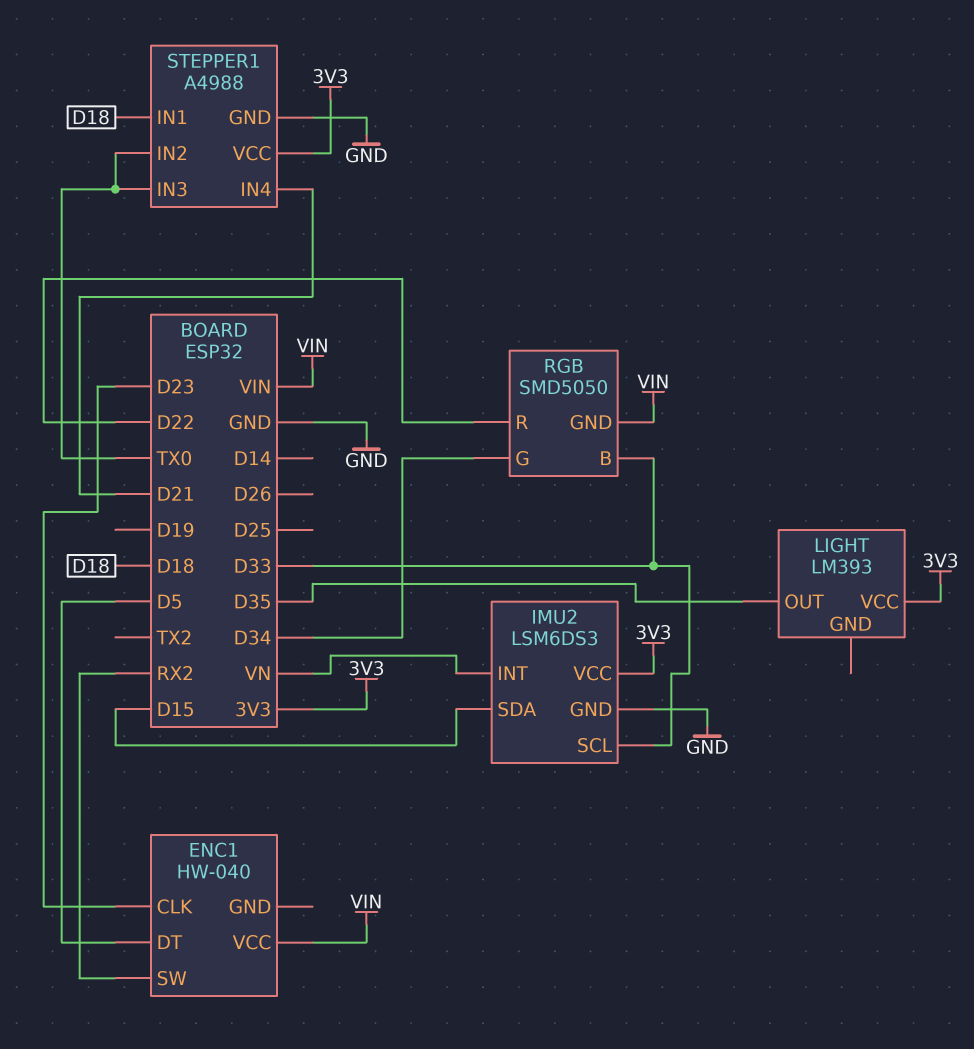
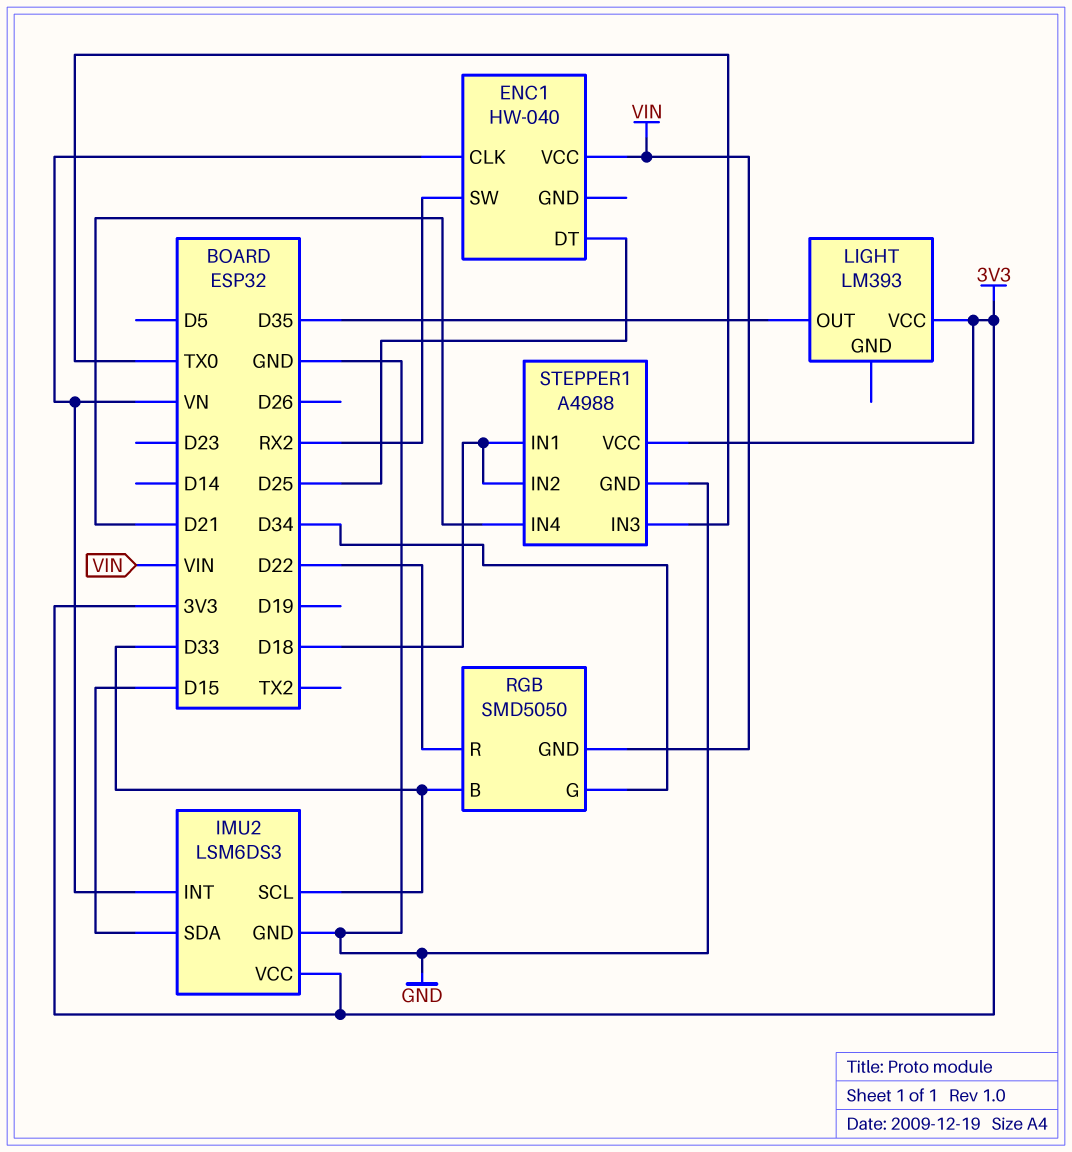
ENC1 pin CLK: D23 -> VN
ENC1 pin DT: D5 -> D25
STEPPER1 pin IN2: TX0 -> D18

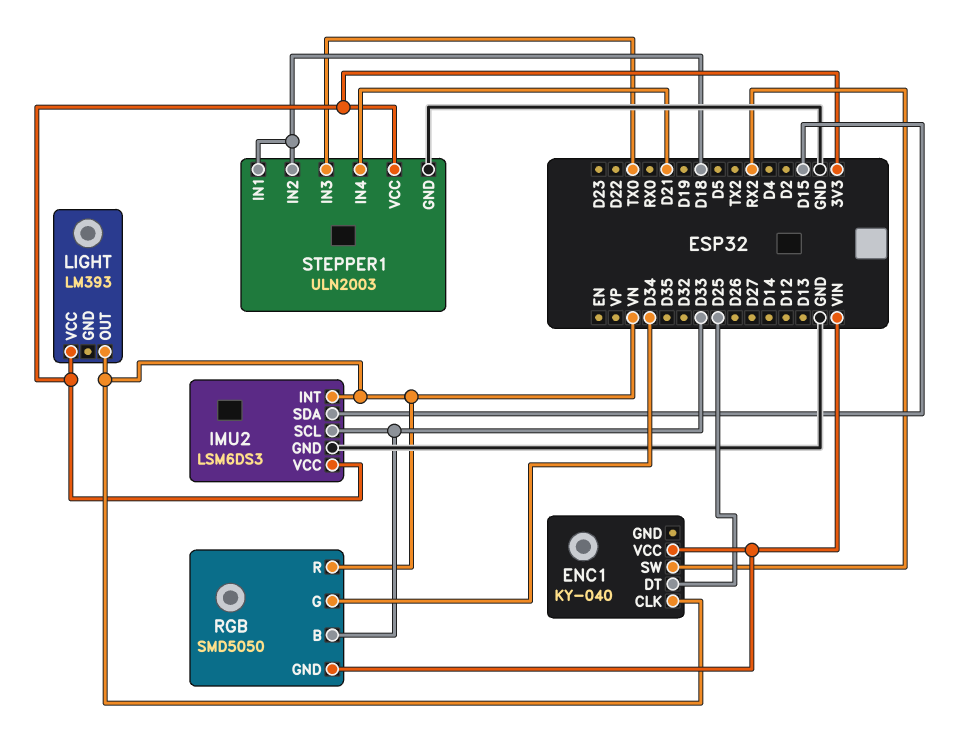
ENC1: HW-040 -> KY-040
LIGHT pin OUT: D35 -> VN
RGB pin R: D22 -> VN
STEPPER1: A4988 -> ULN2003

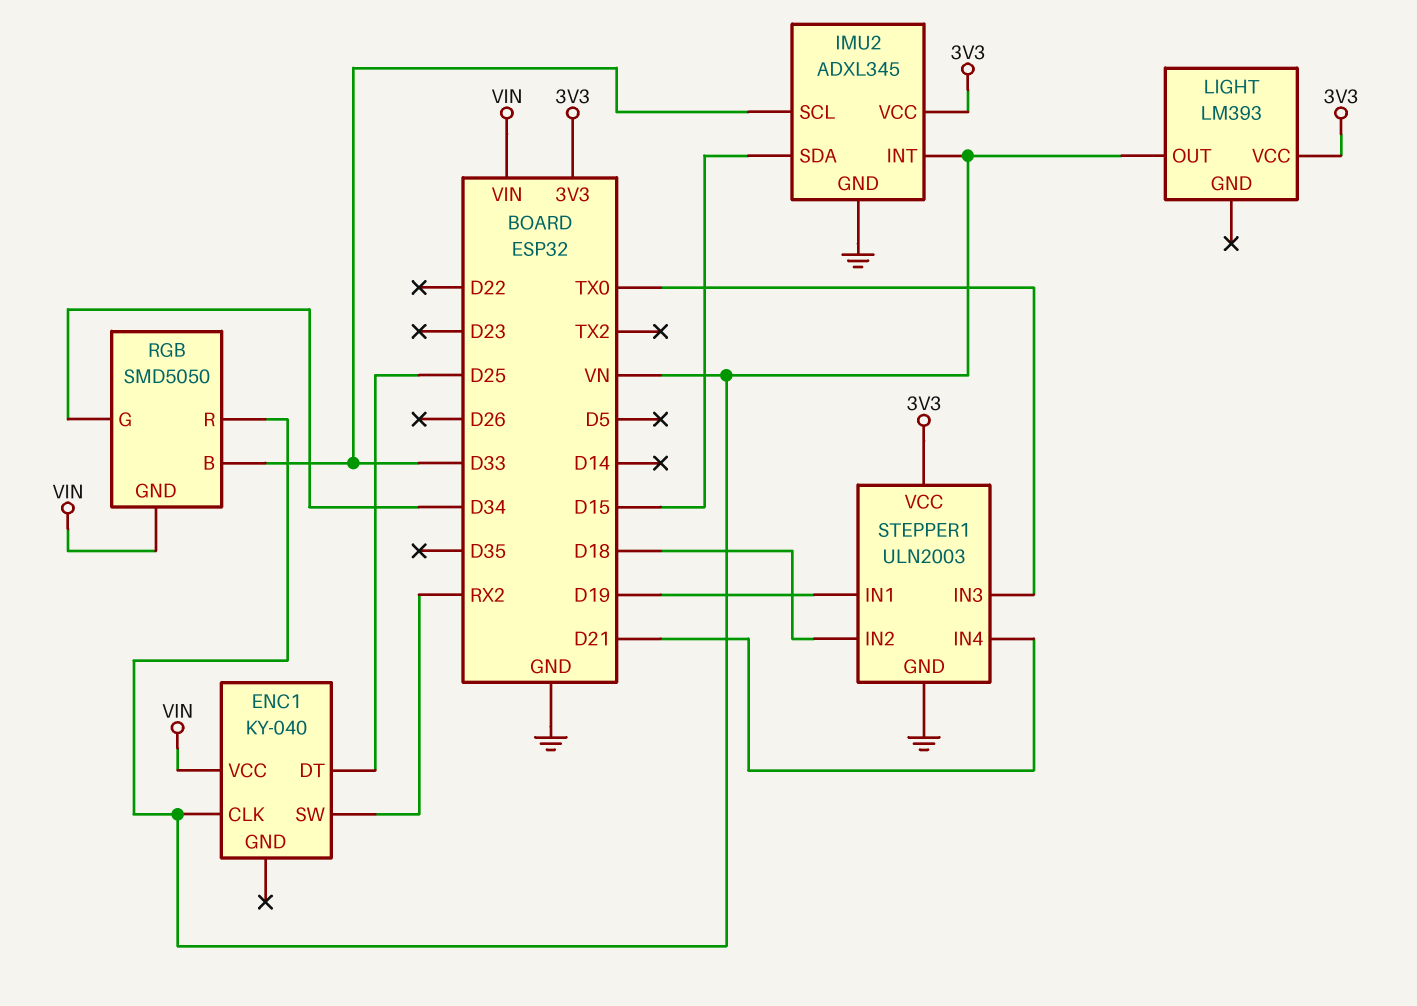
IMU2: LSM6DS3 -> ADXL345
STEPPER1 pin IN1: D18 -> D19

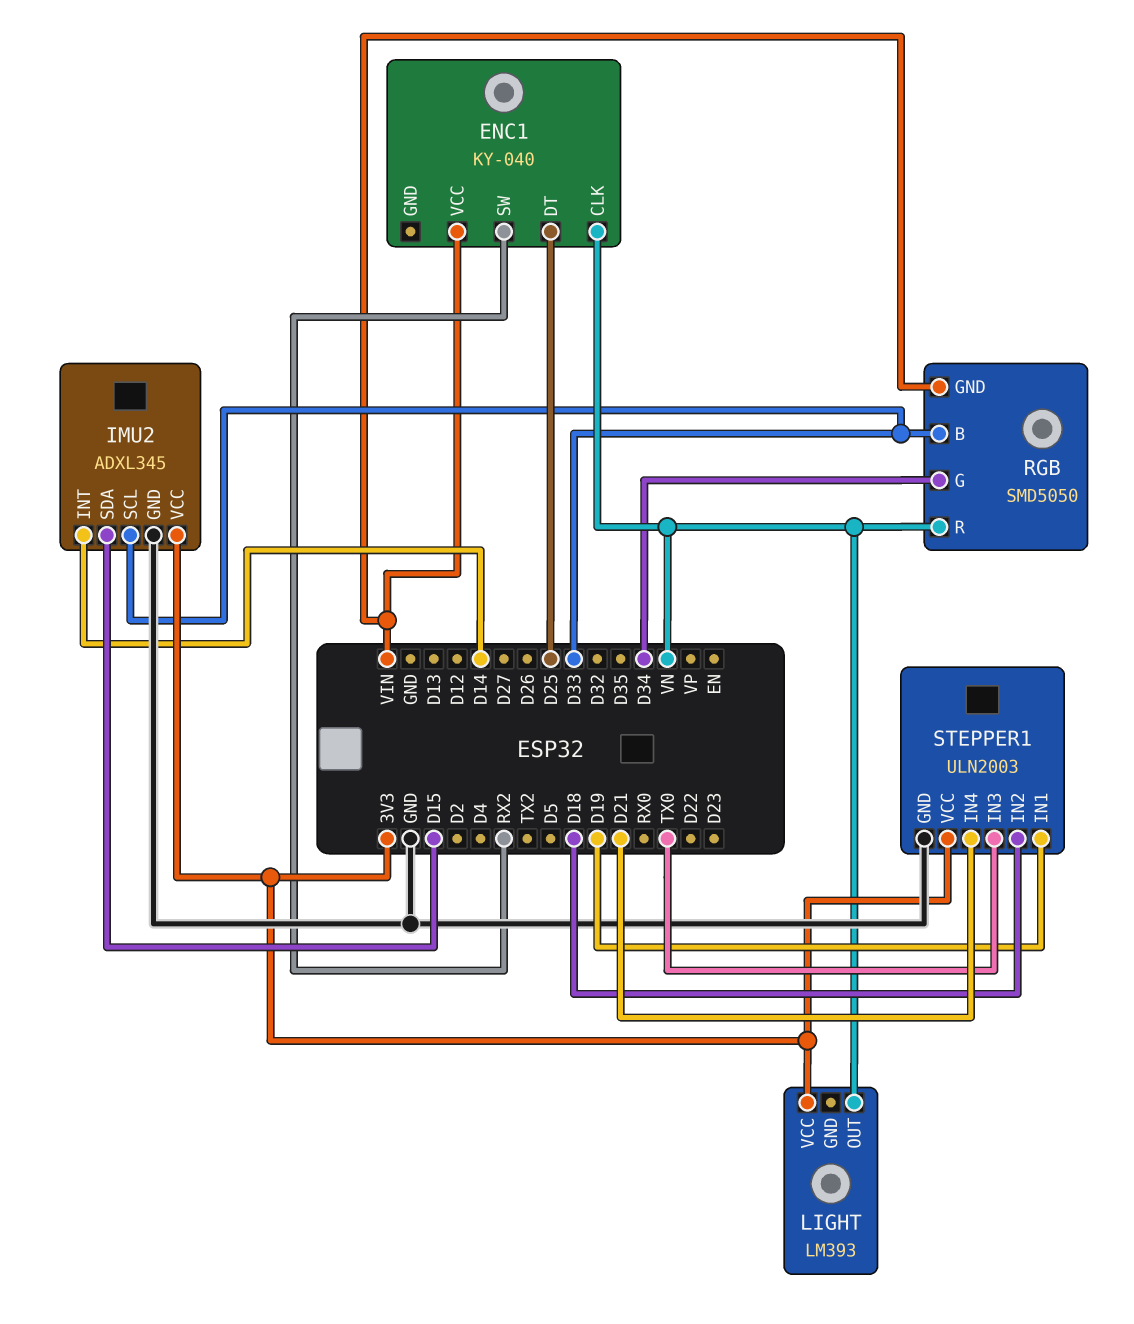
IMU2 pin INT: VN -> D14

